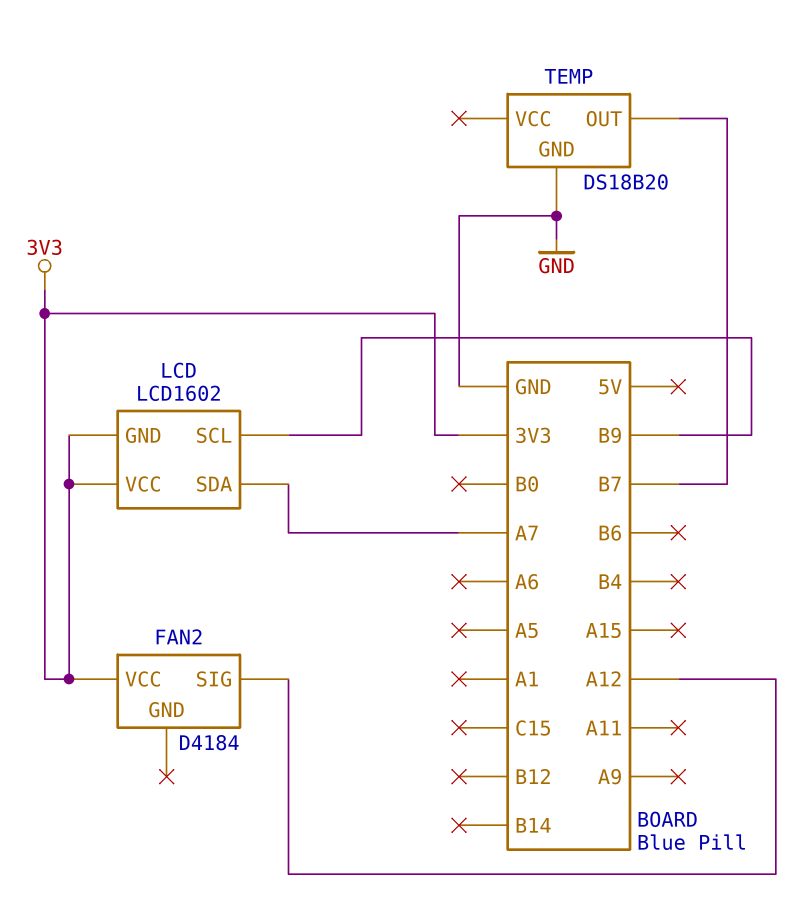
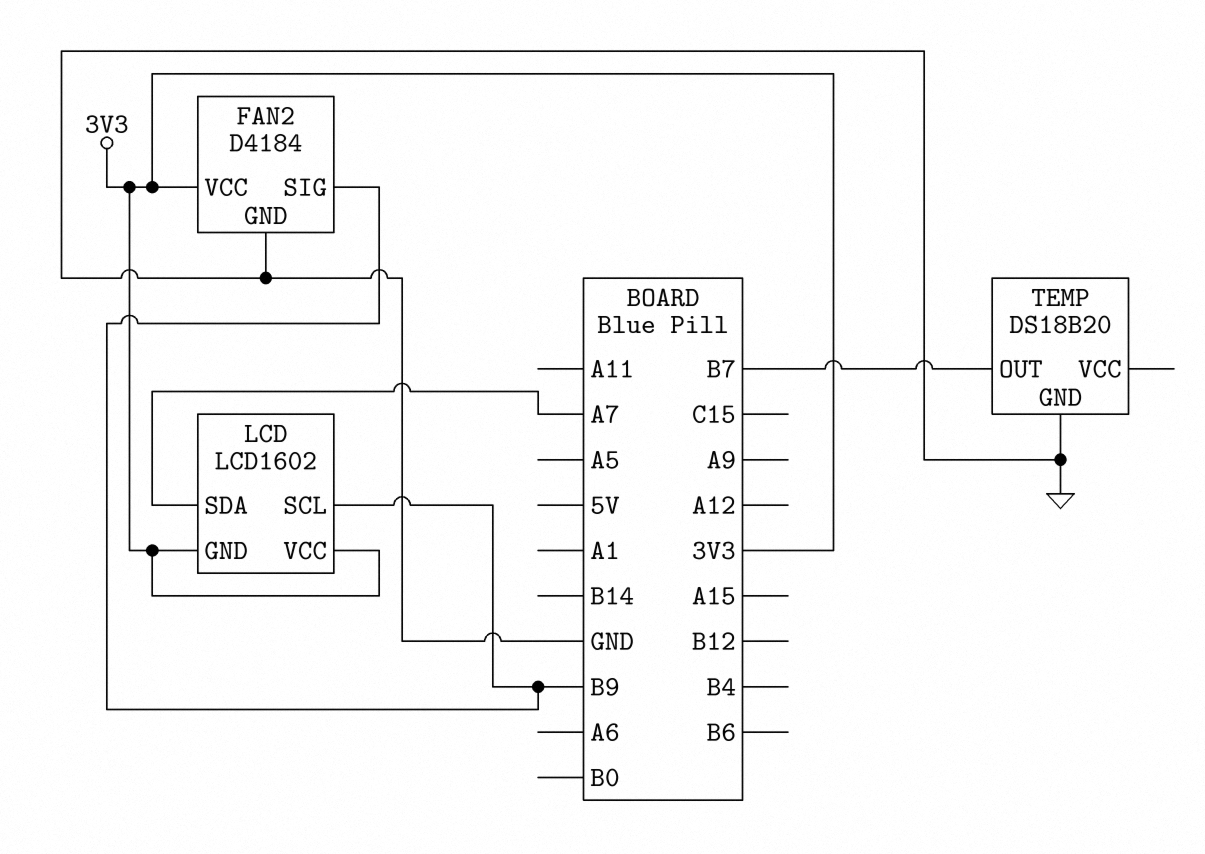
FAN2 pin GND: none -> GND
FAN2 pin SIG: A12 -> B9

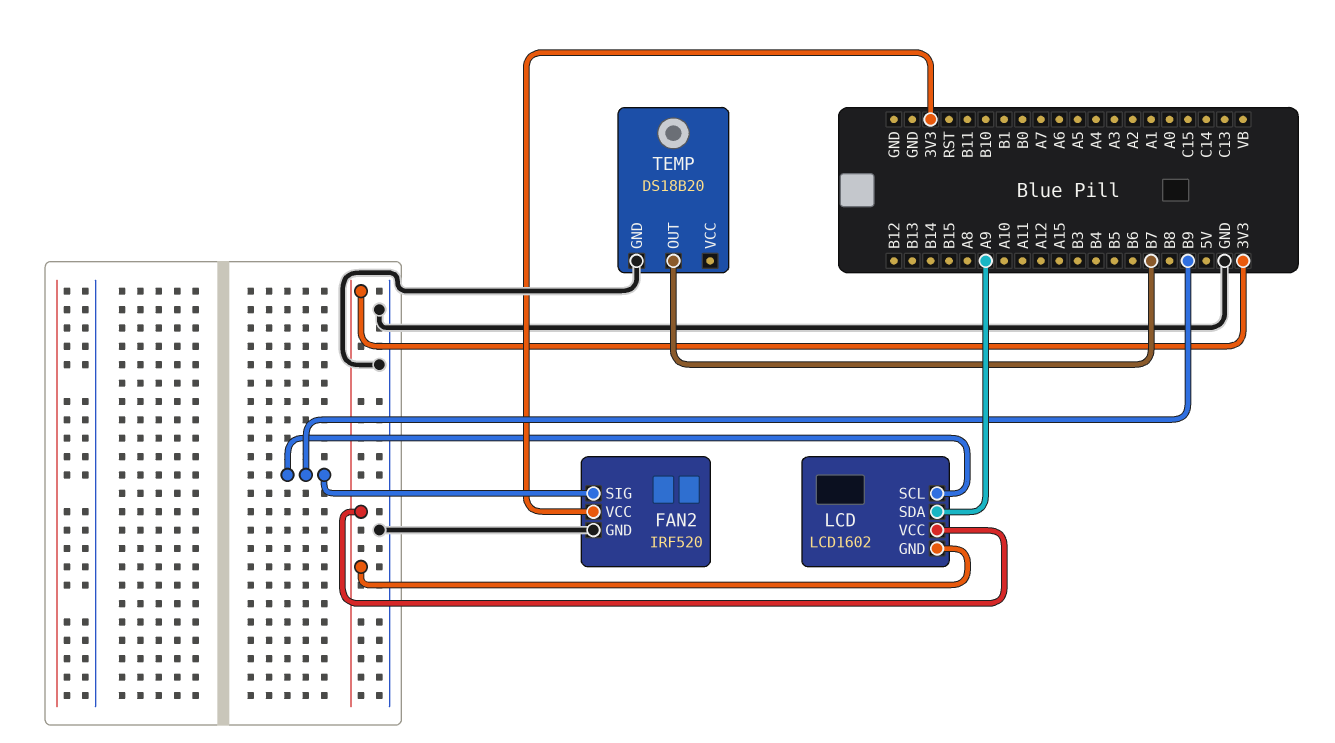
FAN2: D4184 -> IRF520
LCD pin SDA: A7 -> A9

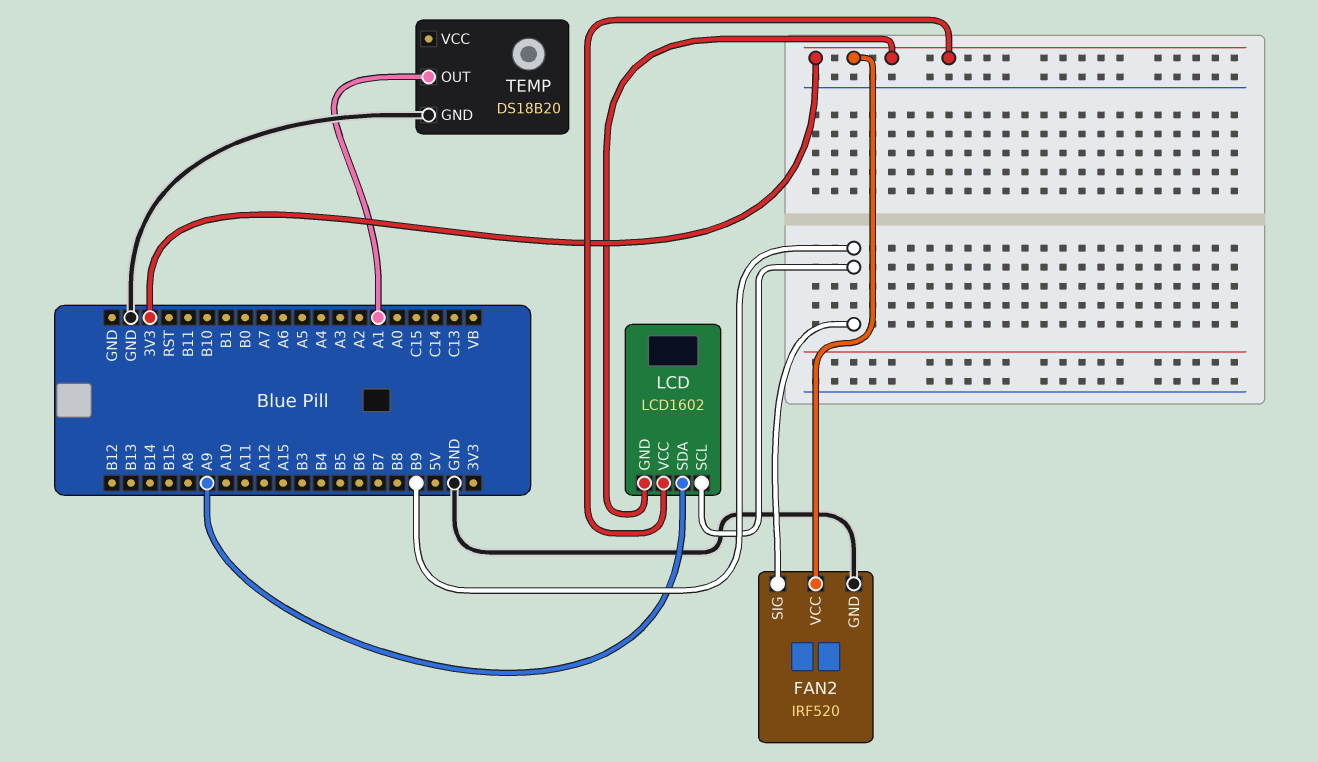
TEMP pin OUT: B7 -> A1

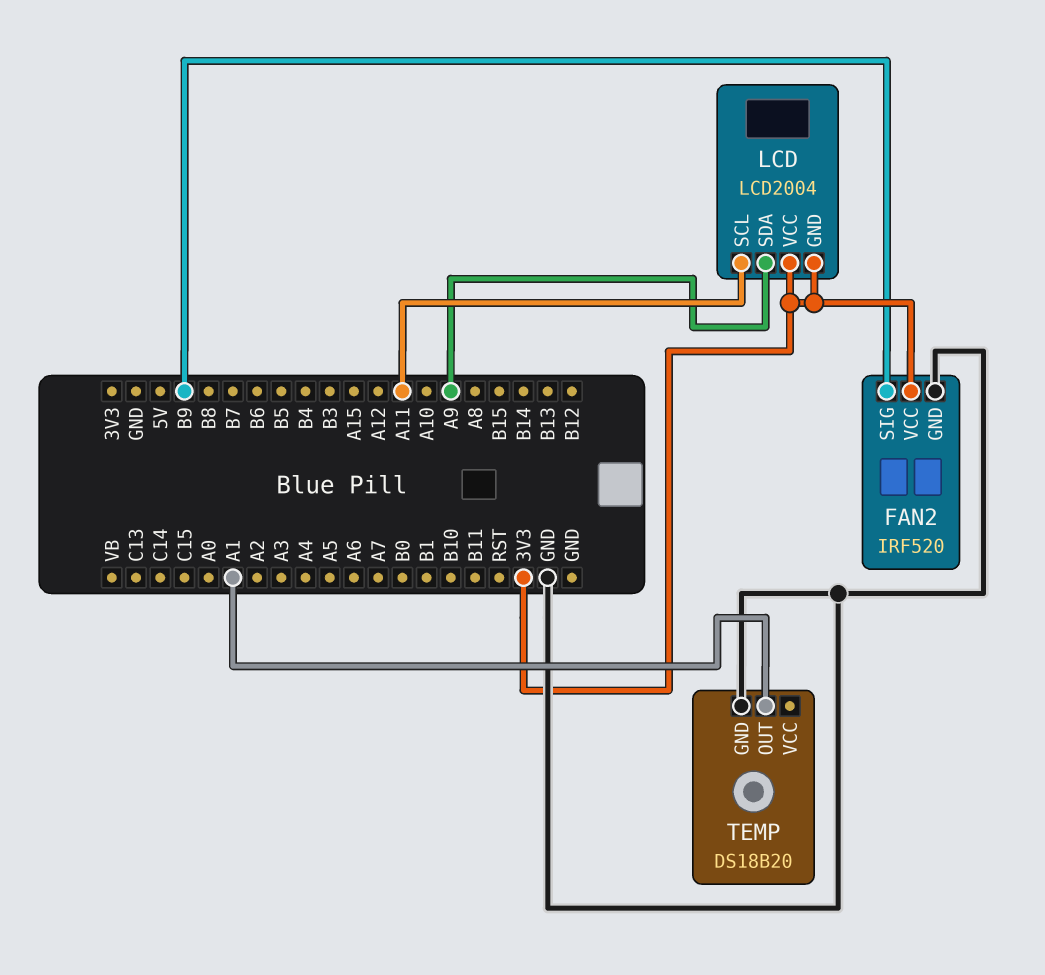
LCD: LCD1602 -> LCD2004
LCD pin SCL: B9 -> A11

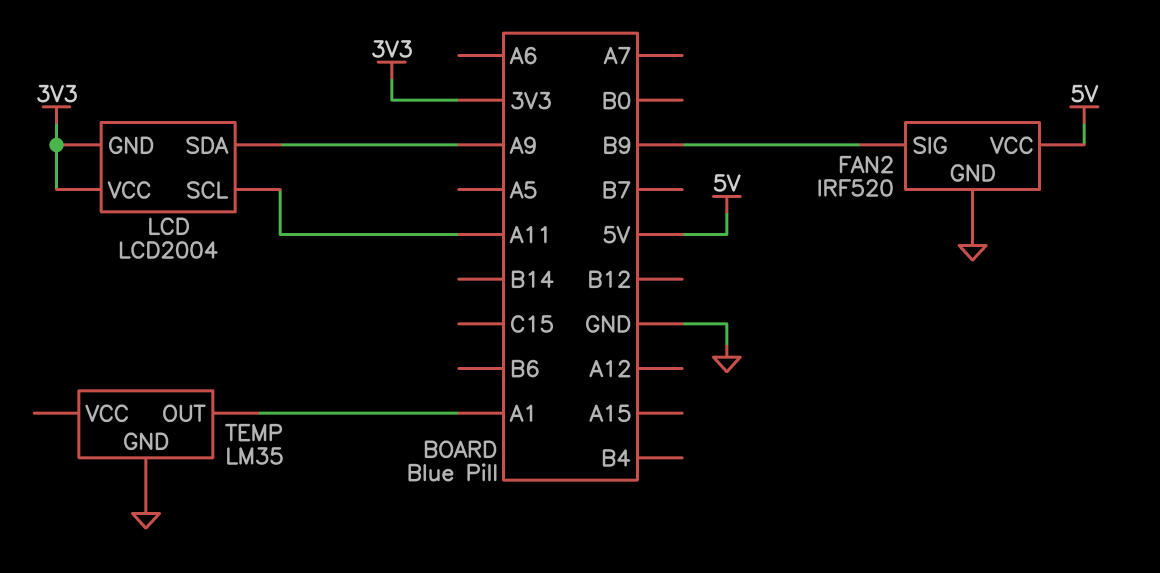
FAN2 pin VCC: 3V3 -> 5V
TEMP: DS18B20 -> LM35

